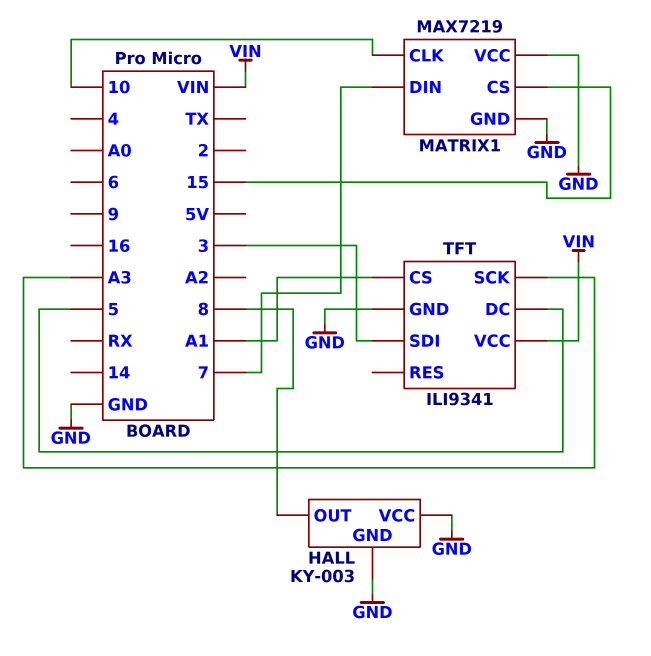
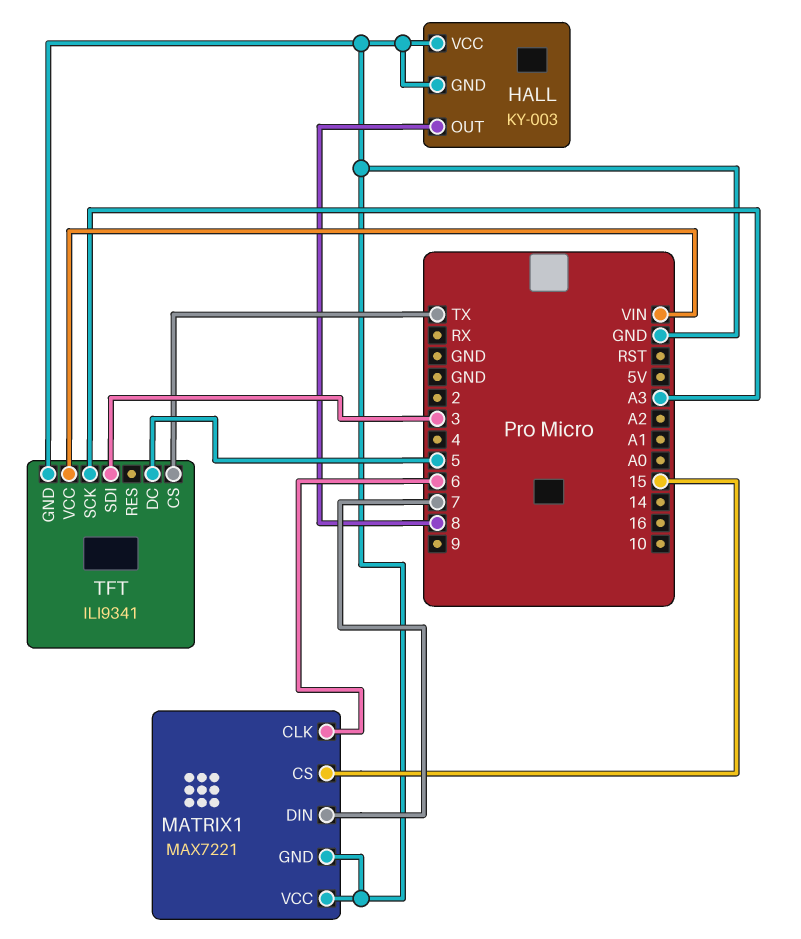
MATRIX1: MAX7219 -> MAX7221
MATRIX1 pin CLK: 10 -> 6
TFT pin CS: A1 -> TX

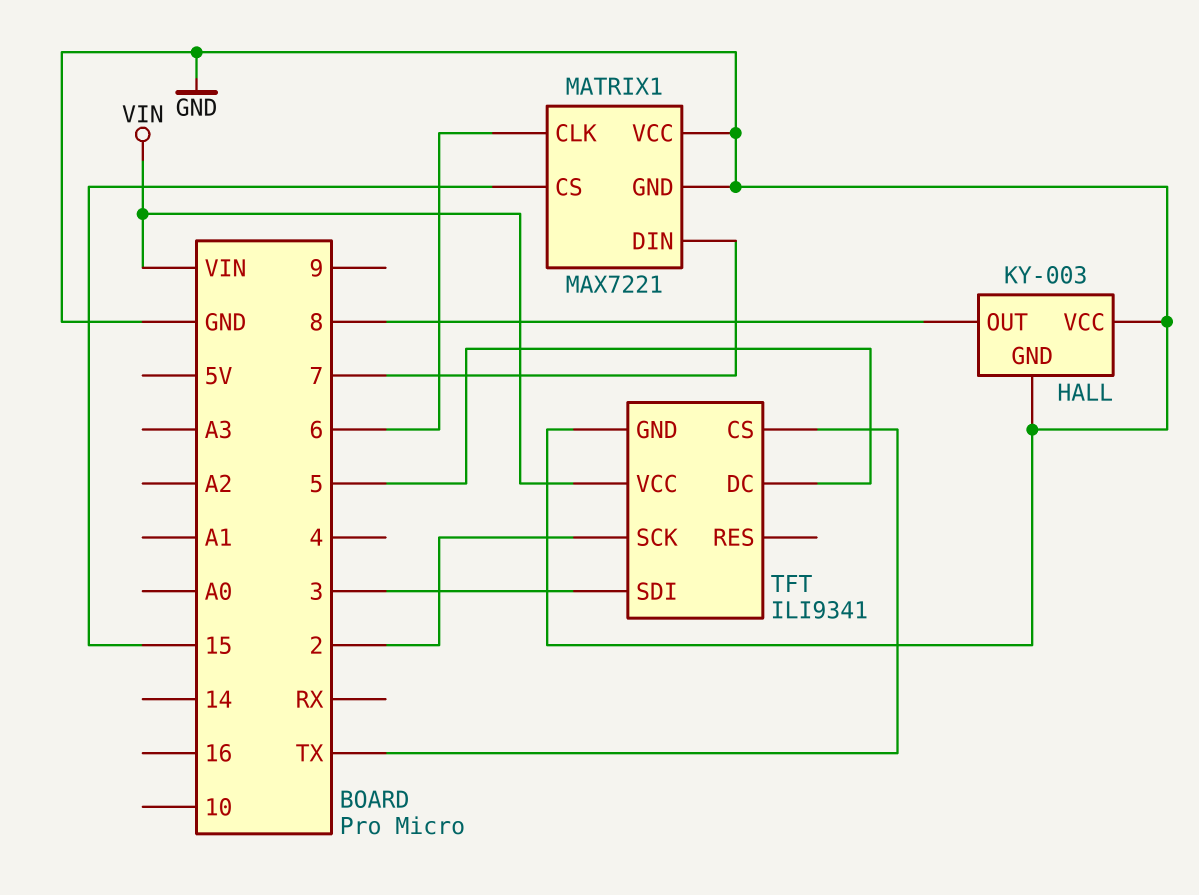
TFT pin SCK: A3 -> 2

